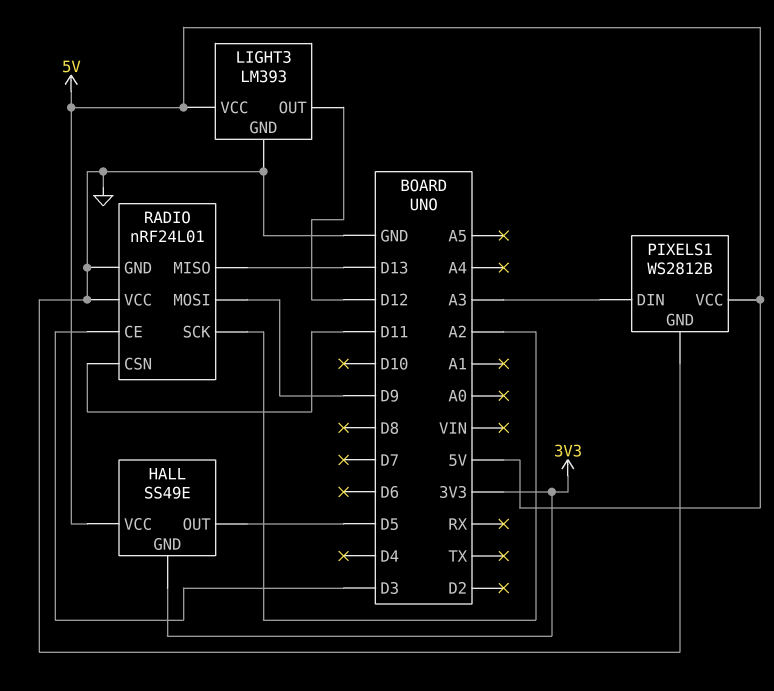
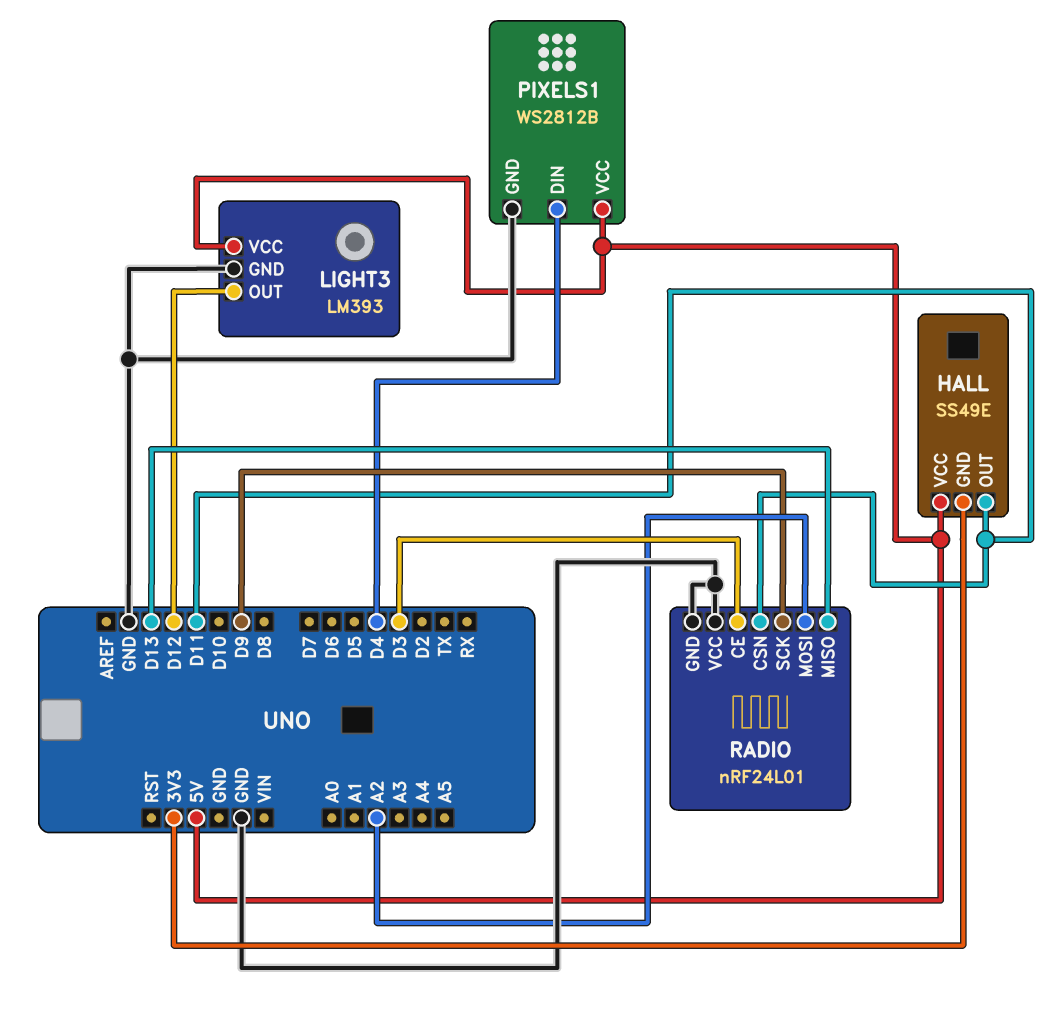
HALL pin OUT: D5 -> D11
PIXELS1 pin DIN: A3 -> D4
RADIO pin MOSI: D9 -> A2
RADIO pin SCK: A2 -> D9

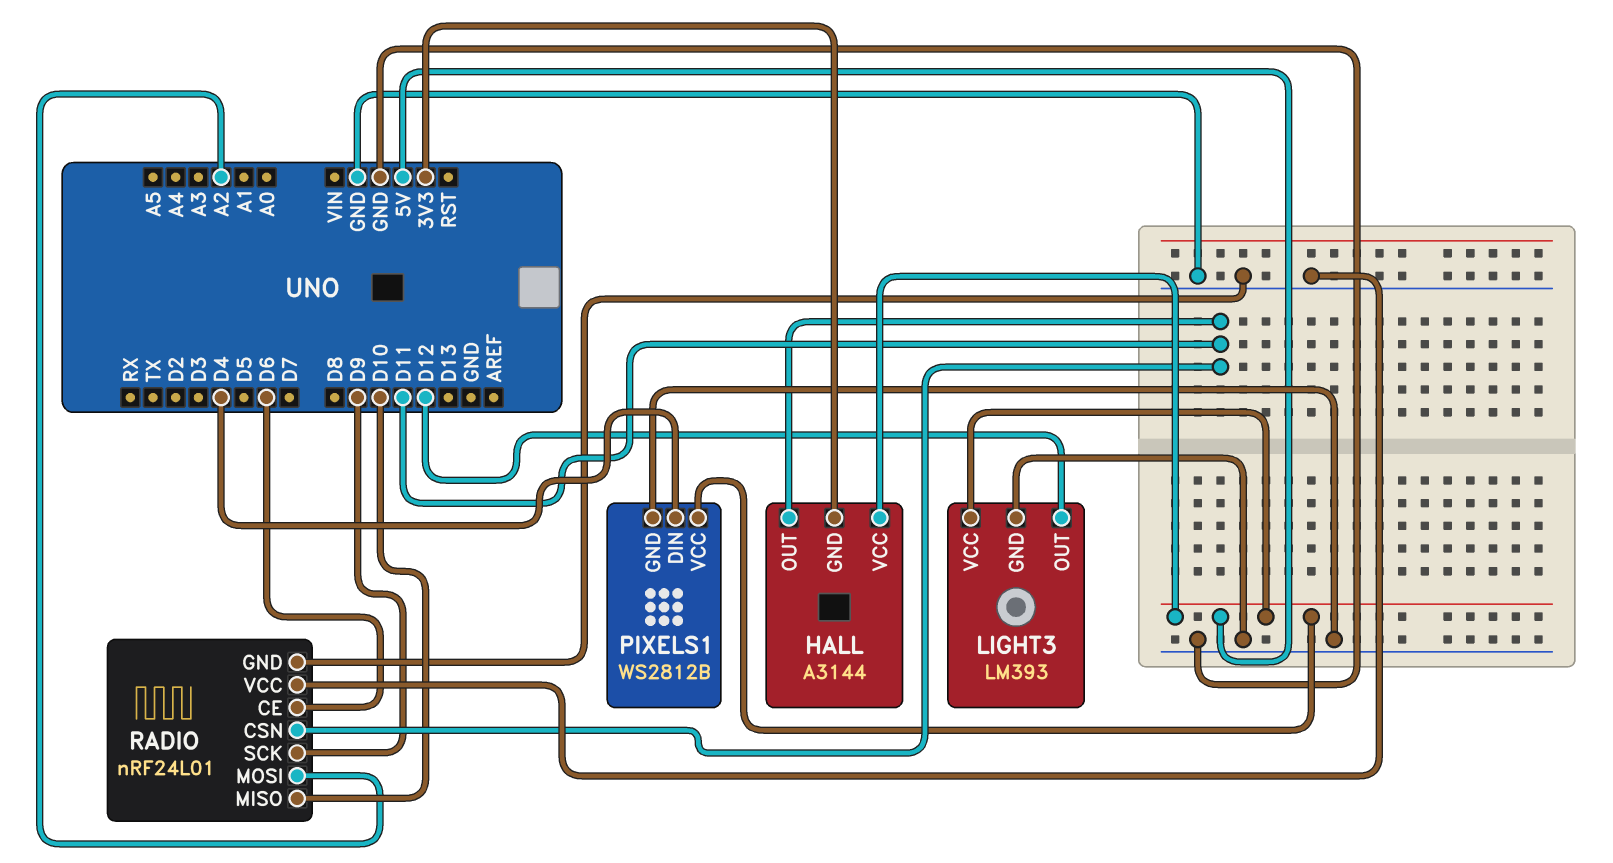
HALL: SS49E -> A3144
RADIO pin CE: D3 -> D6
RADIO pin MISO: D13 -> D10

